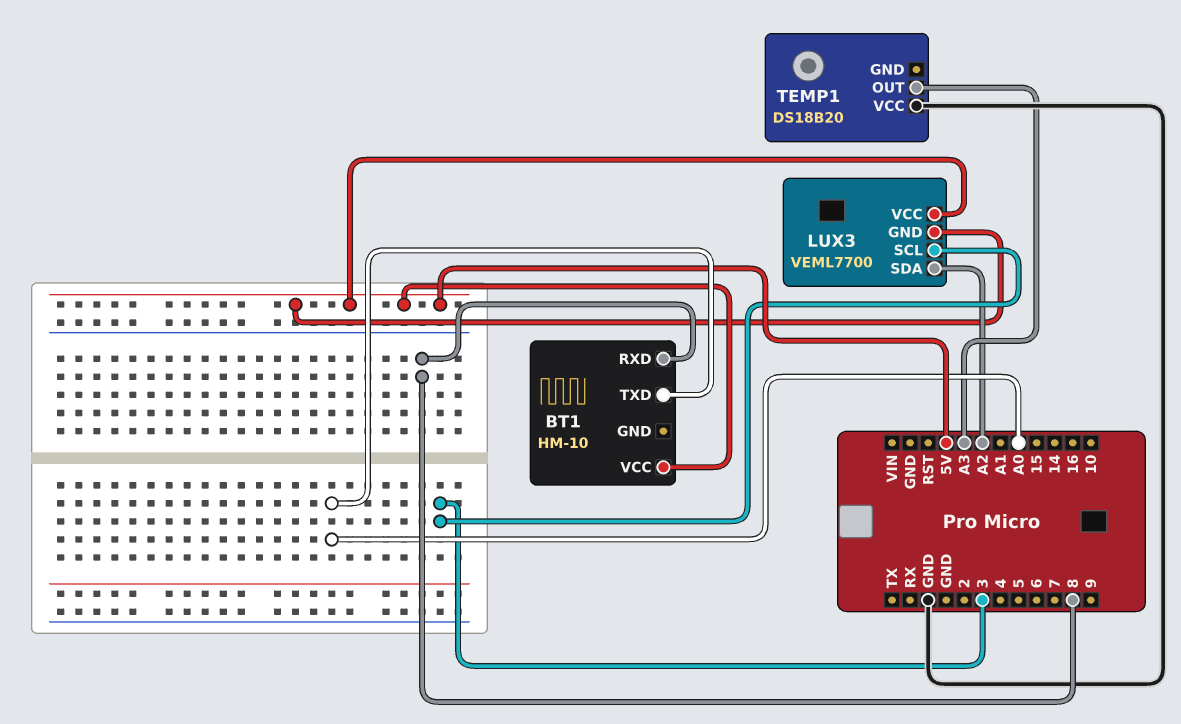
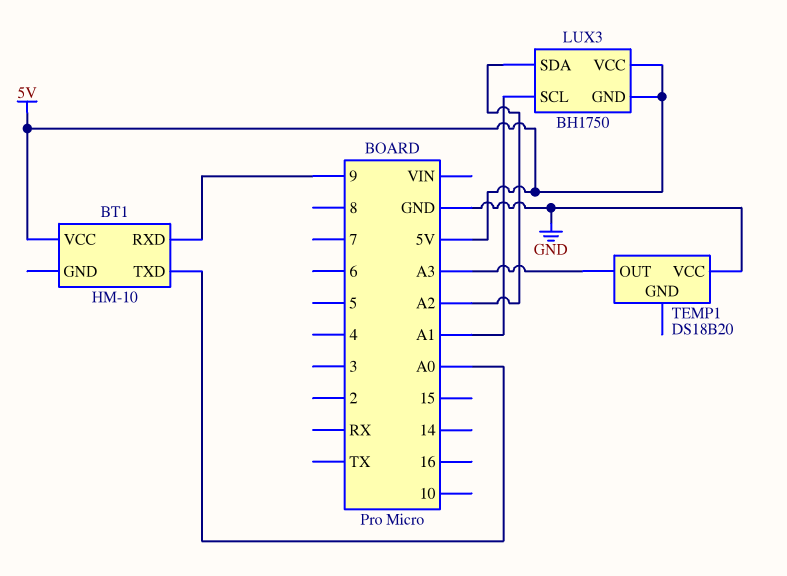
BT1 pin RXD: 8 -> 9
LUX3: VEML7700 -> BH1750
LUX3 pin SCL: 3 -> A1

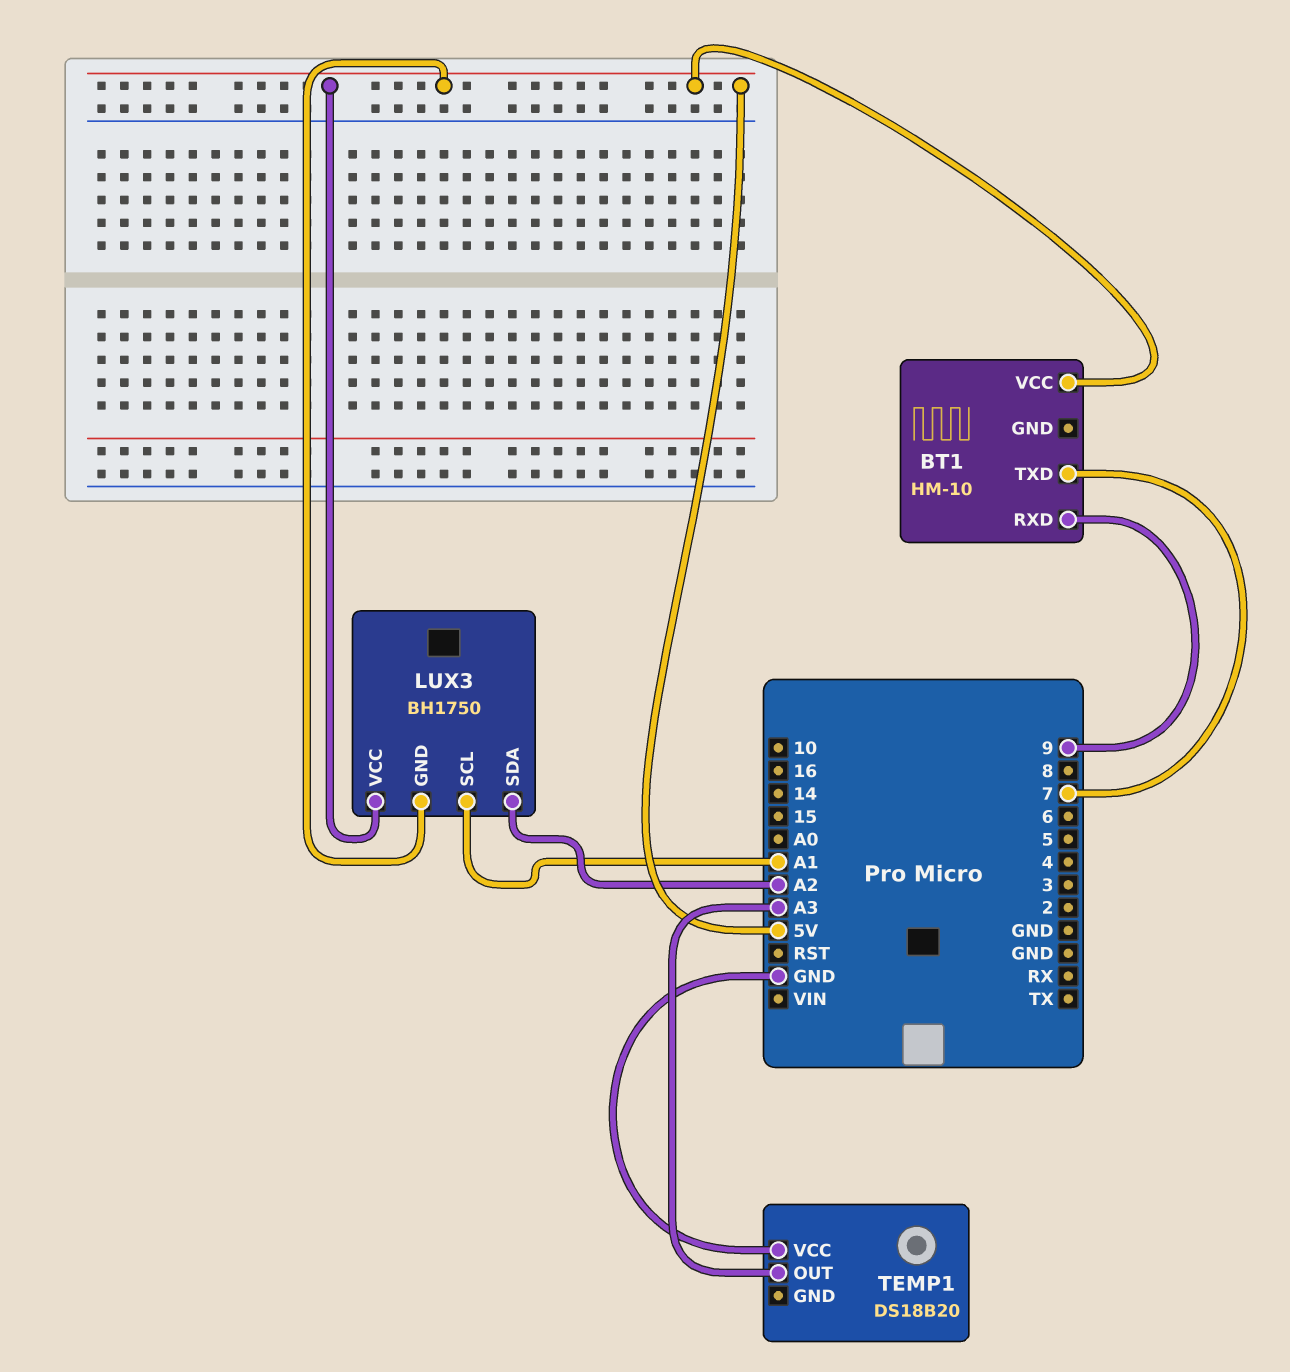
BT1 pin TXD: A0 -> 7

